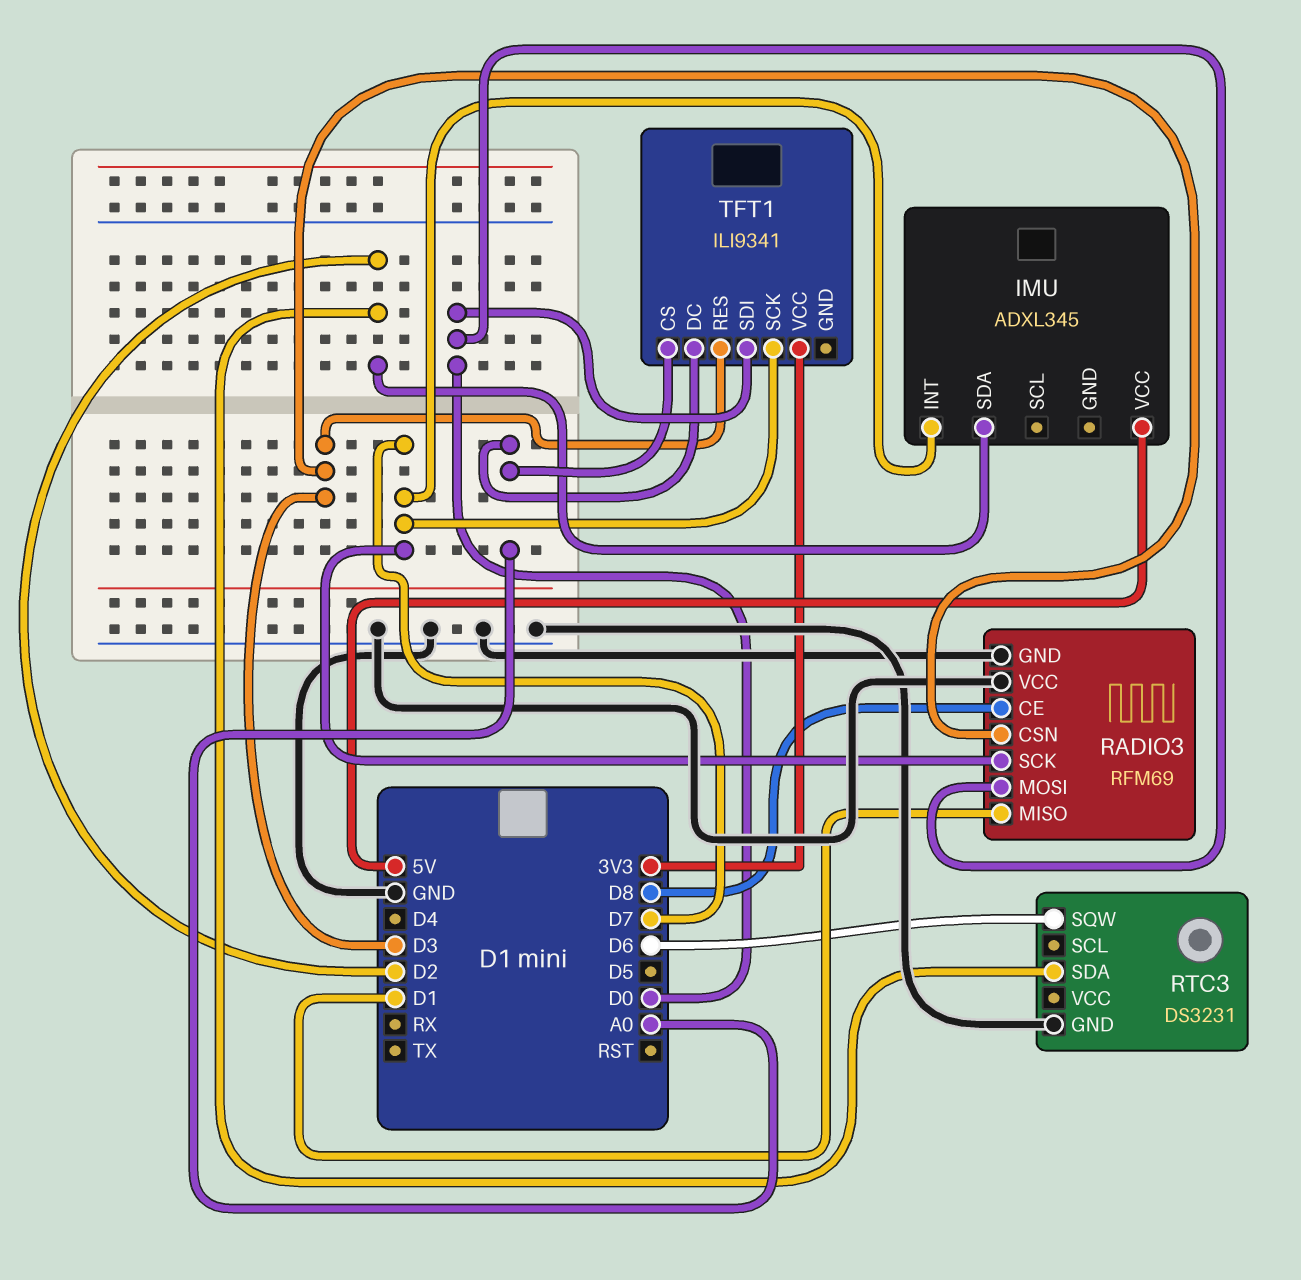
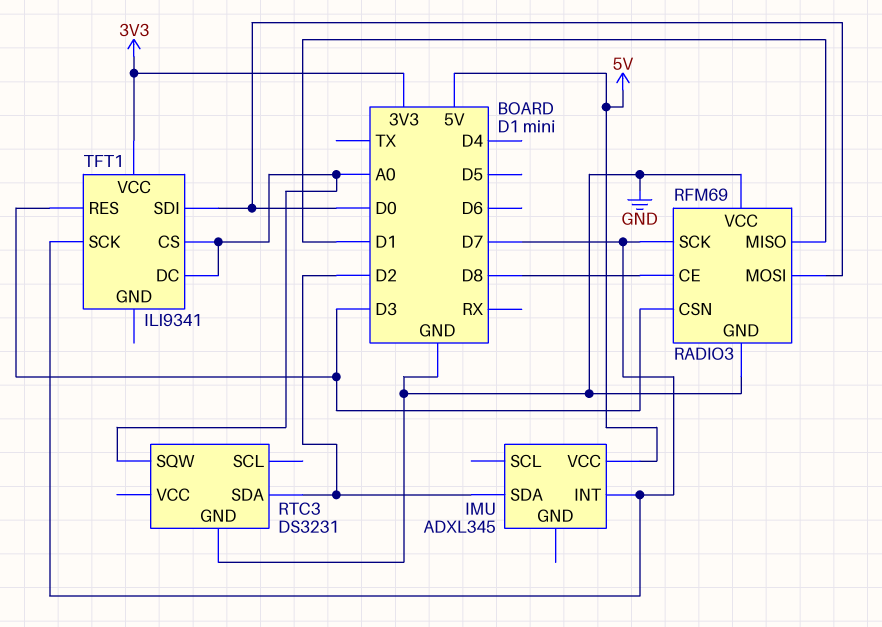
RTC3 pin SQW: D6 -> A0

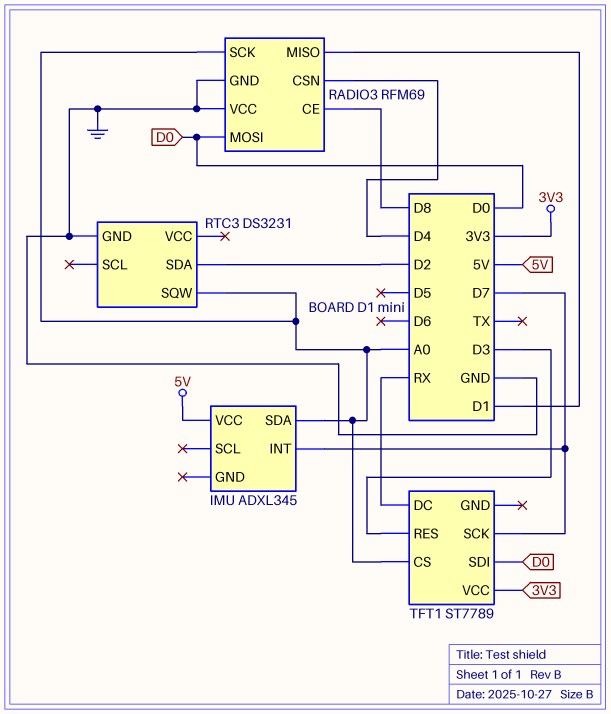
IMU pin SDA: D2 -> A0
RADIO3 pin CSN: D3 -> D4
RADIO3 pin SCK: D7 -> A0
TFT1: ILI9341 -> ST7789
TFT1 pin DC: A0 -> RX

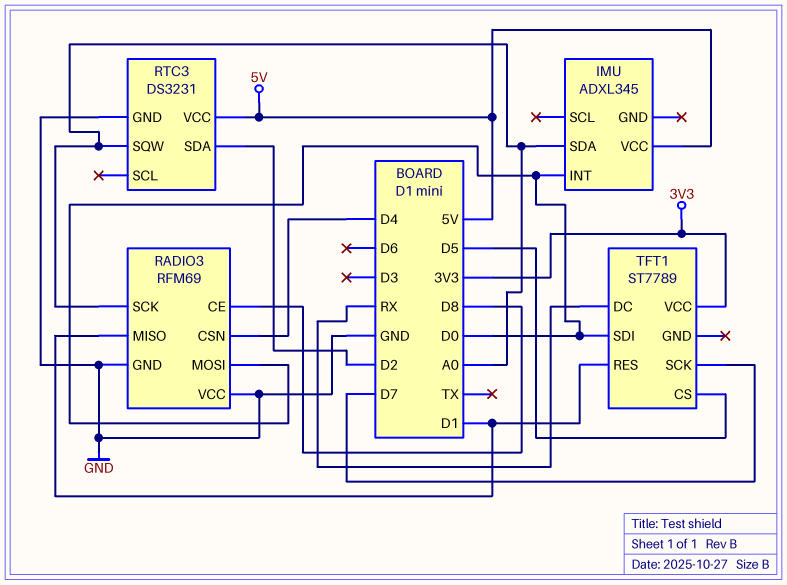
IMU pin INT: D7 -> D0
RTC3 pin VCC: none -> 5V
TFT1 pin CS: A0 -> D5
TFT1 pin RES: D3 -> D1

